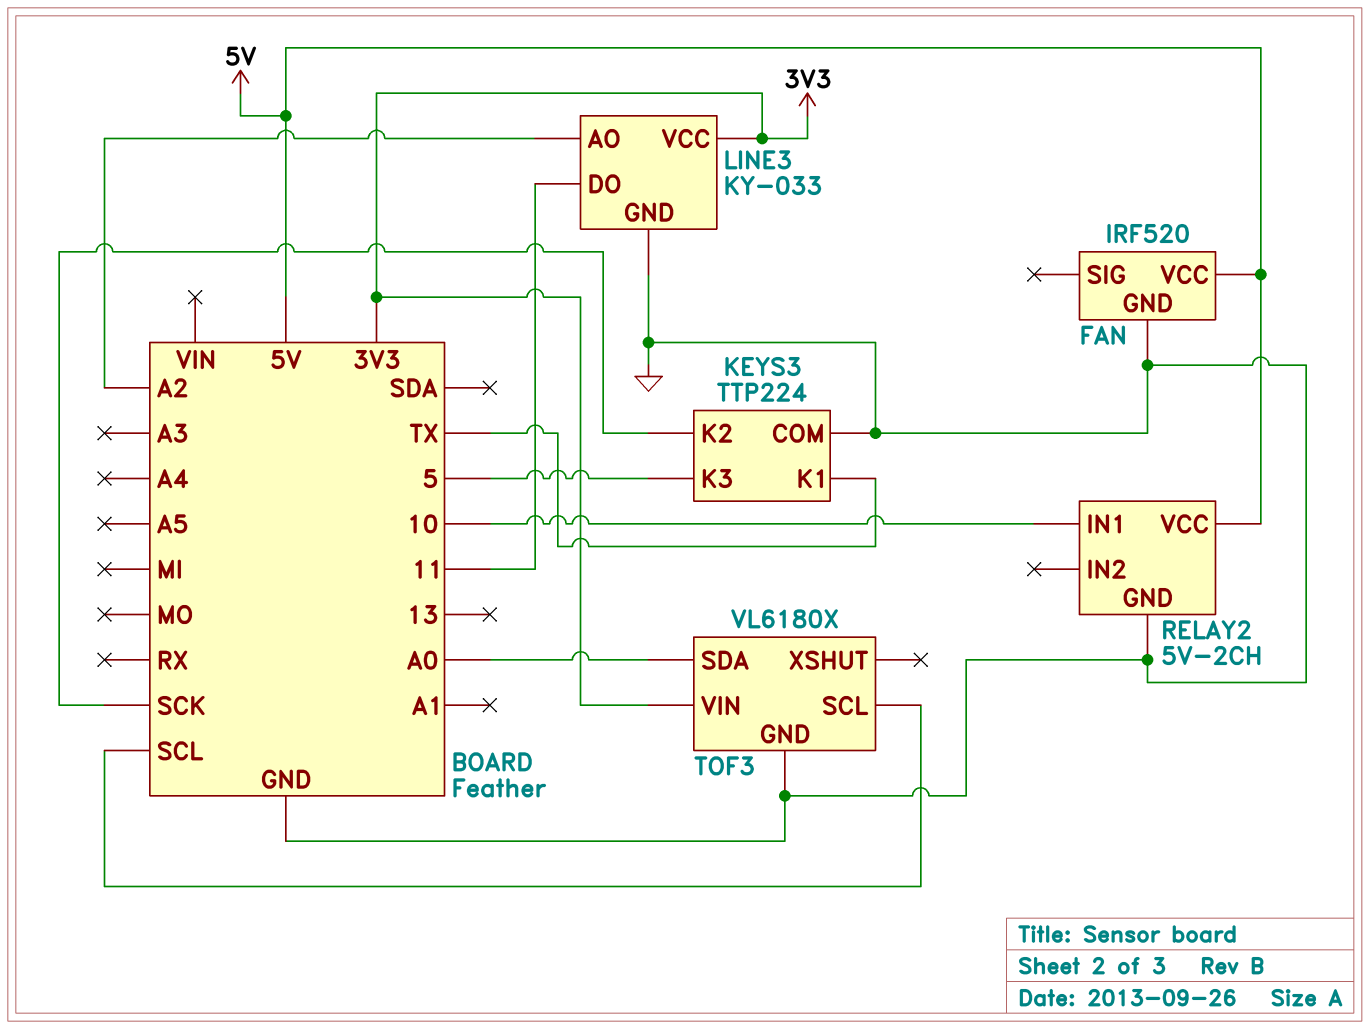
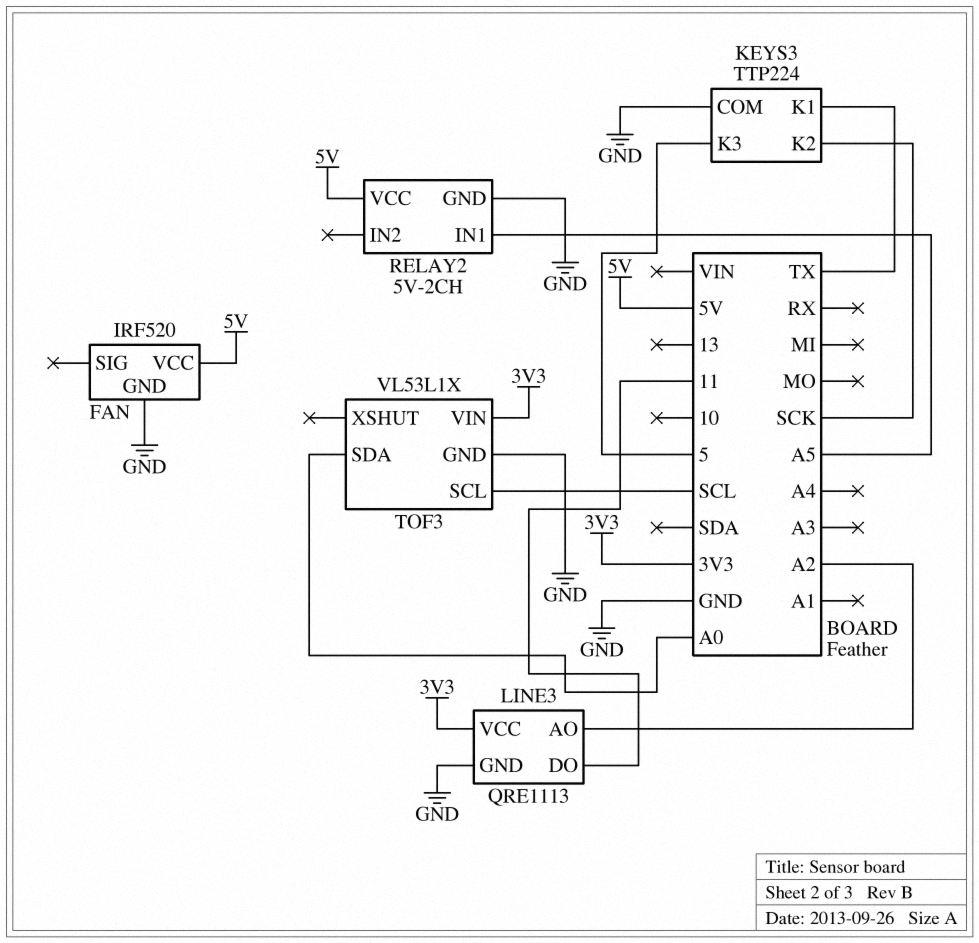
LINE3: KY-033 -> QRE1113
RELAY2 pin IN1: 10 -> A5
TOF3: VL6180X -> VL53L1X

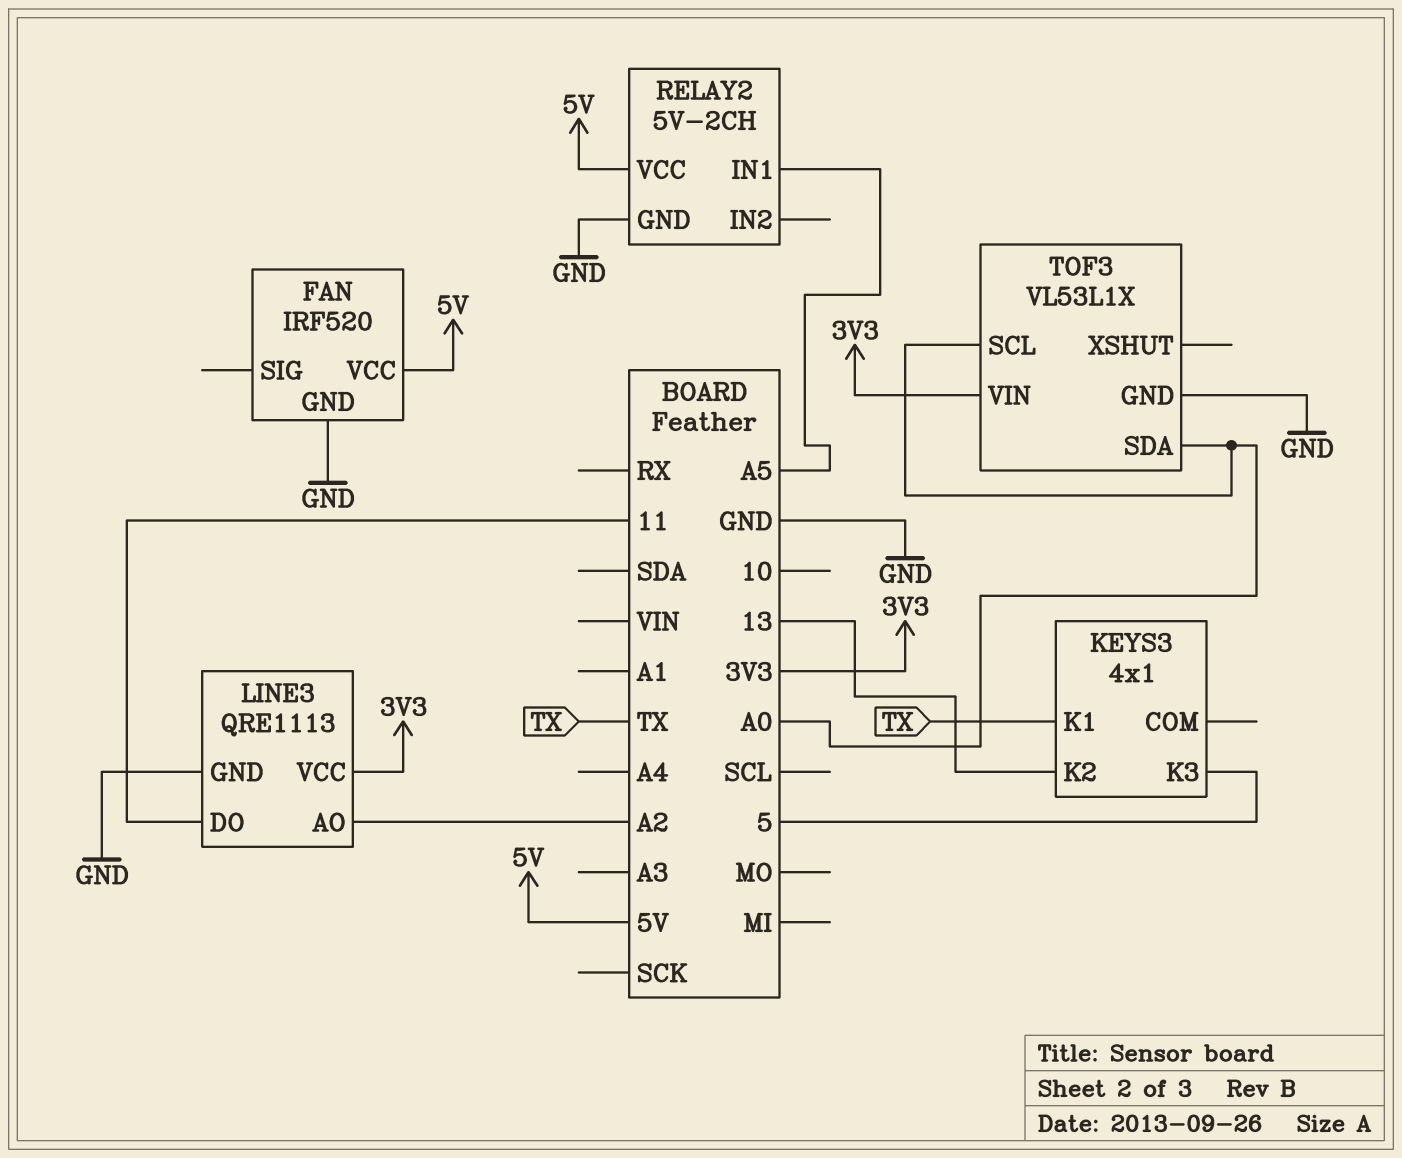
KEYS3: TTP224 -> 4x1
KEYS3 pin COM: GND -> none
KEYS3 pin K2: SCK -> 13
TOF3 pin SCL: SCL -> A0

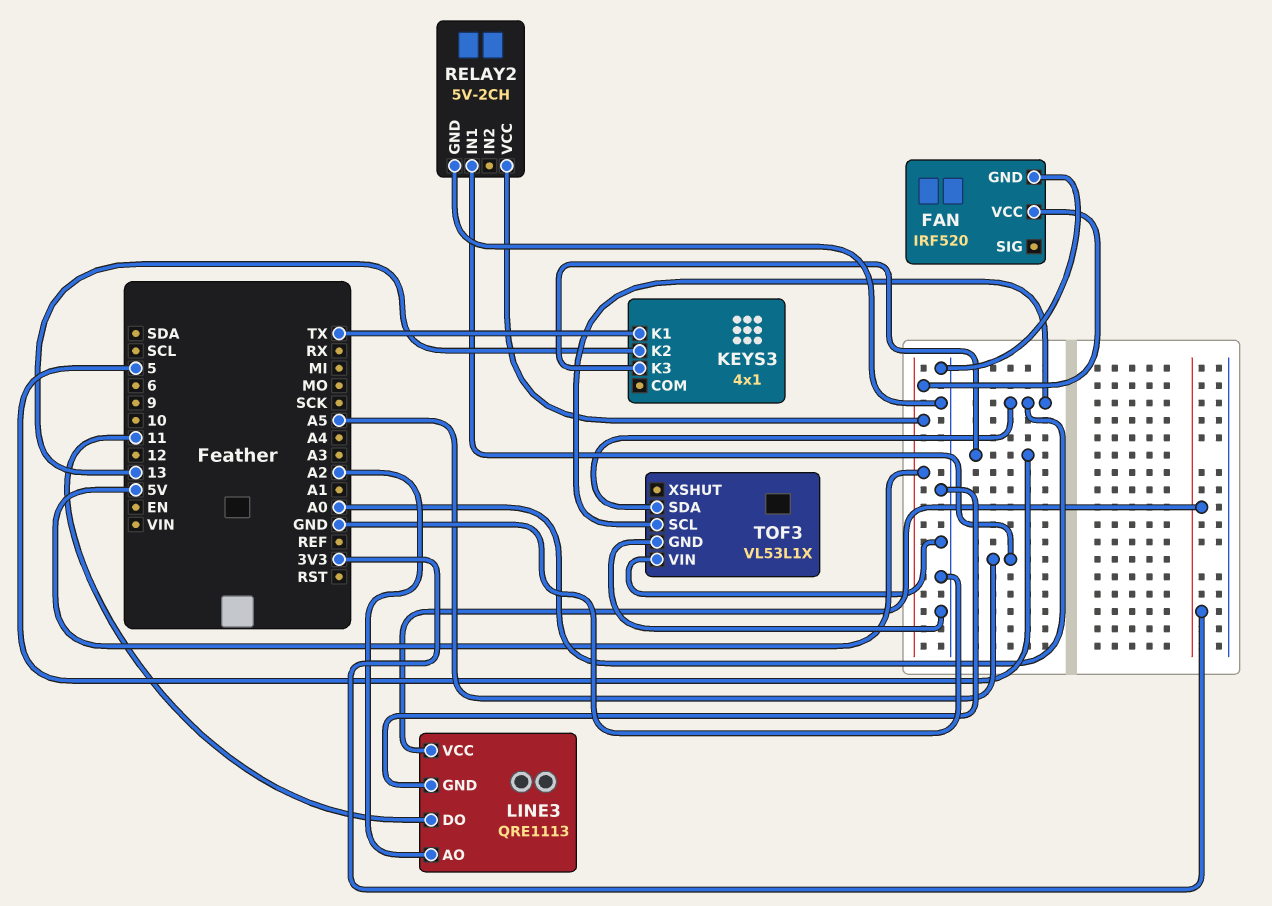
TOF3 pin VIN: 3V3 -> GND

